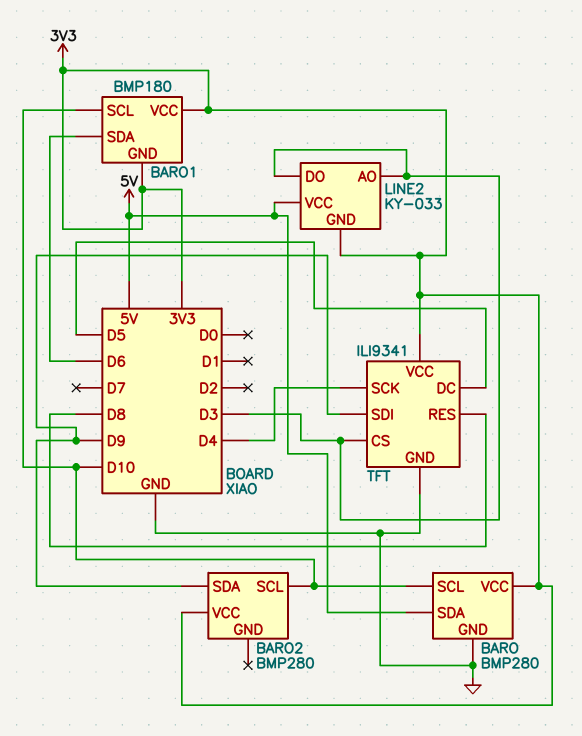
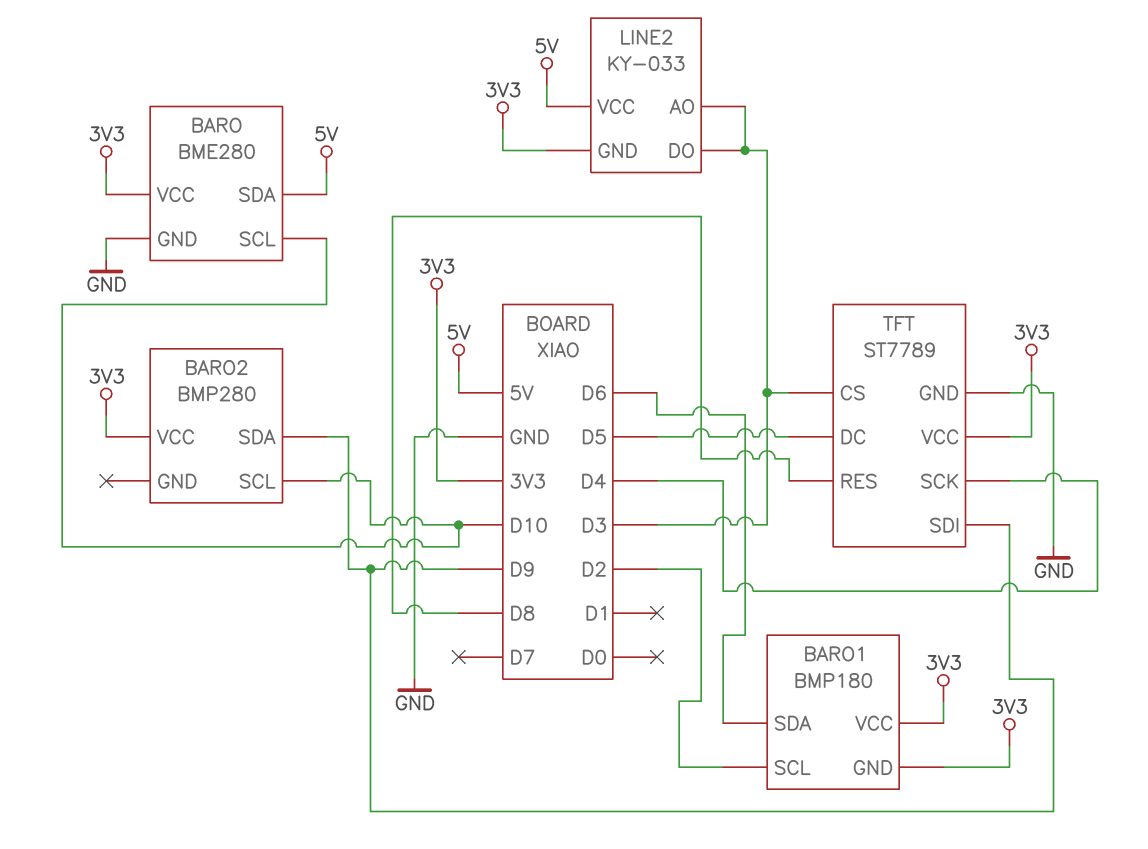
BARO: BMP280 -> BME280
BARO1 pin SCL: D10 -> D2
TFT: ILI9341 -> ST7789

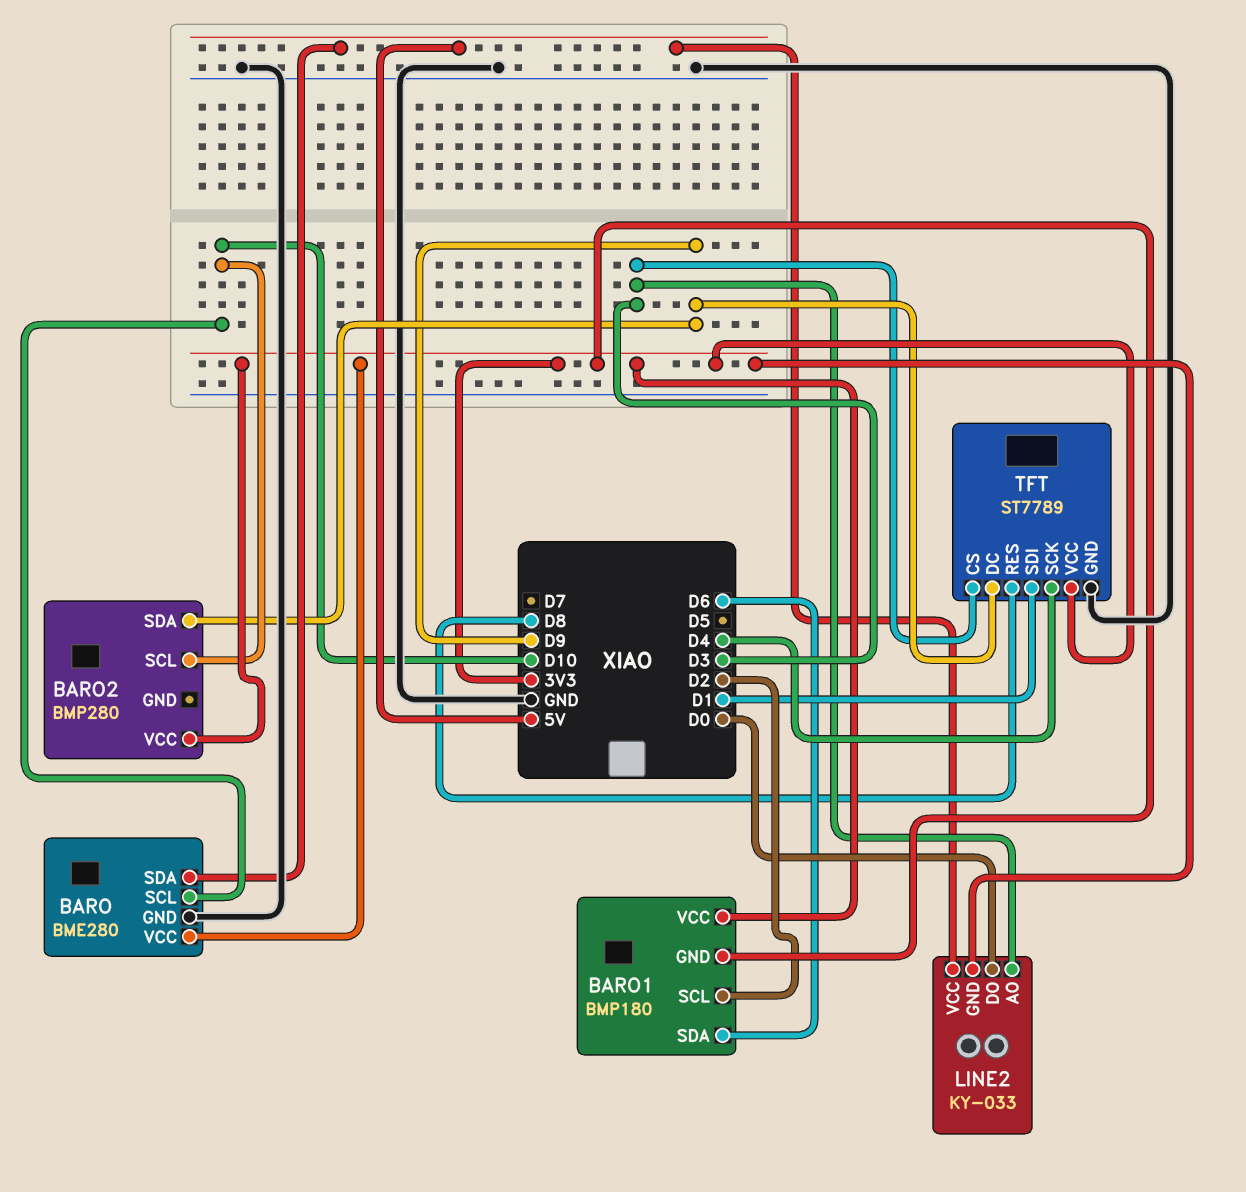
LINE2 pin DO: D3 -> D0
TFT pin DC: D5 -> D9
TFT pin SDI: D9 -> D1

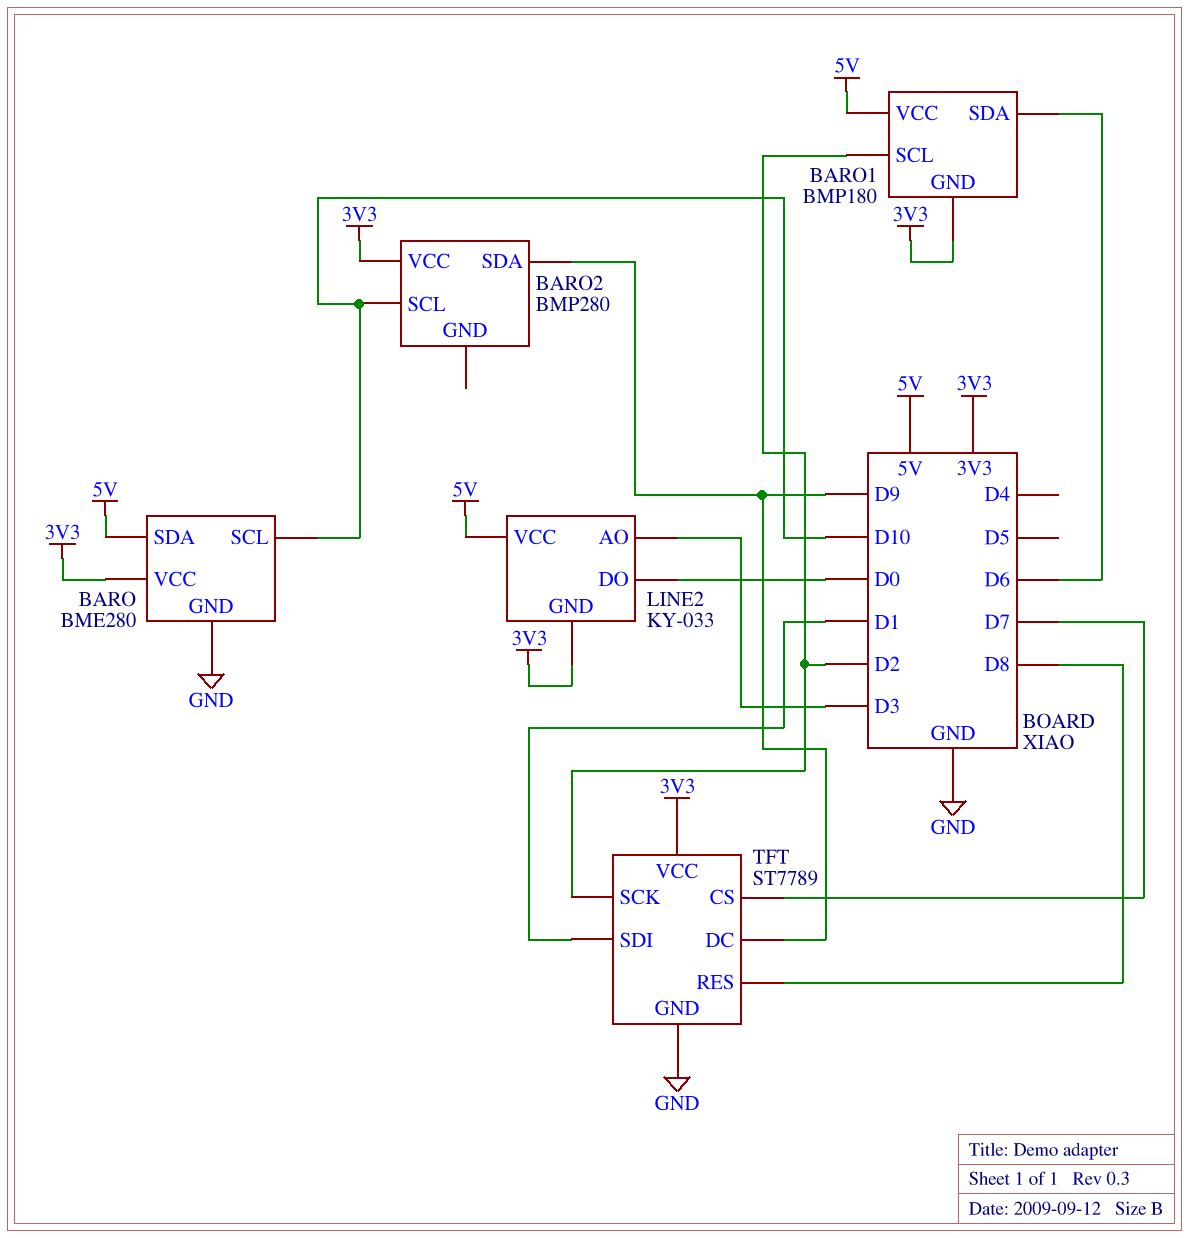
BARO1 pin VCC: 3V3 -> 5V
TFT pin CS: D3 -> D7
TFT pin SCK: D4 -> D2

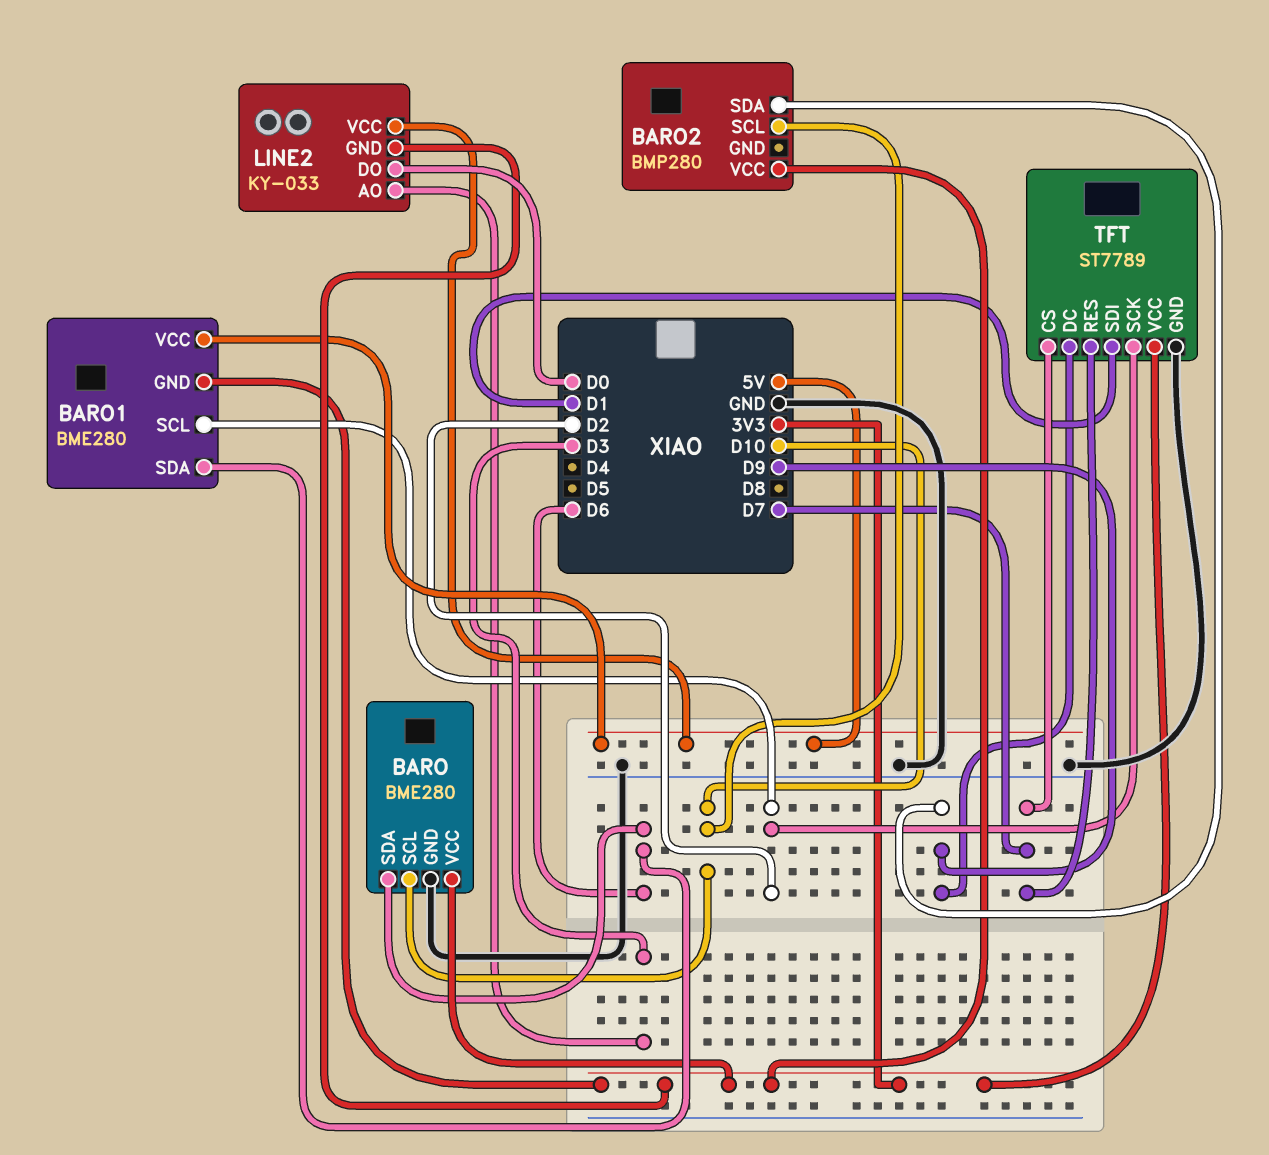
BARO pin SDA: 5V -> D6
BARO1: BMP180 -> BME280
TFT pin RES: D8 -> D7

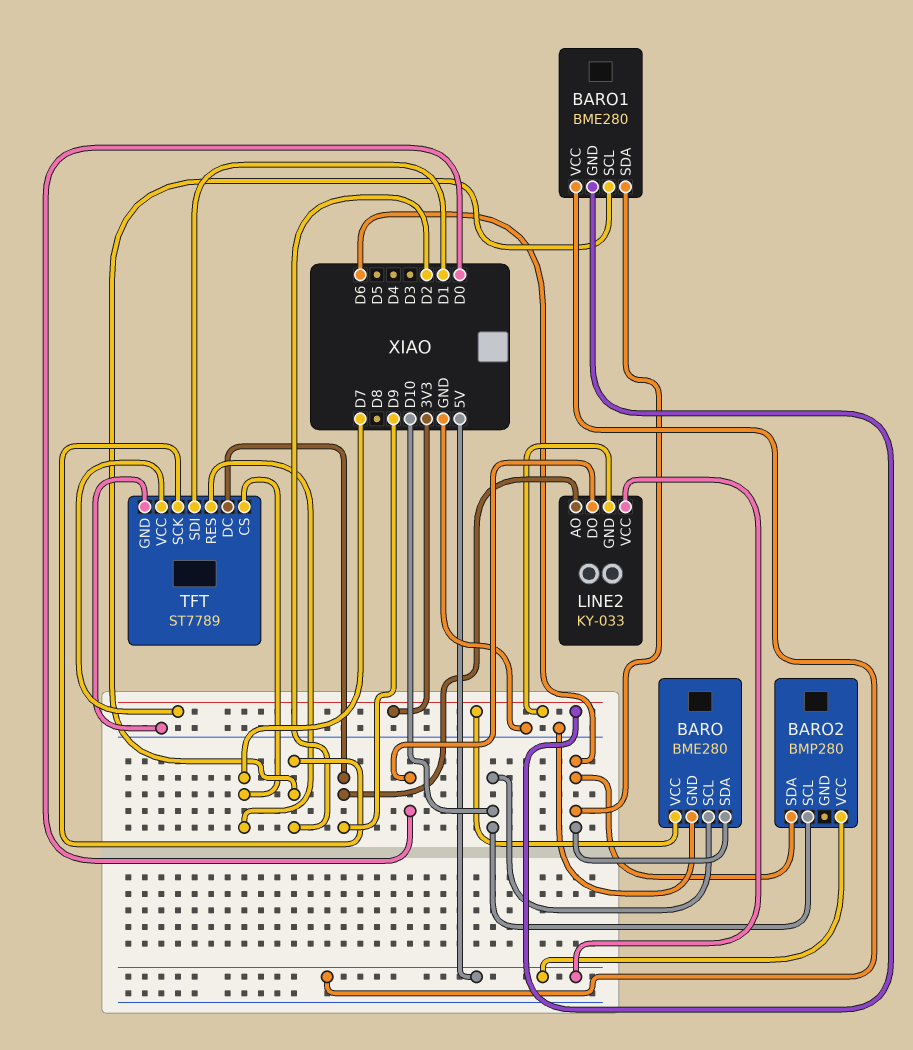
BARO2 pin SDA: D9 -> D6
BARO2 pin VCC: 3V3 -> 5V
LINE2 pin AO: D3 -> D9

